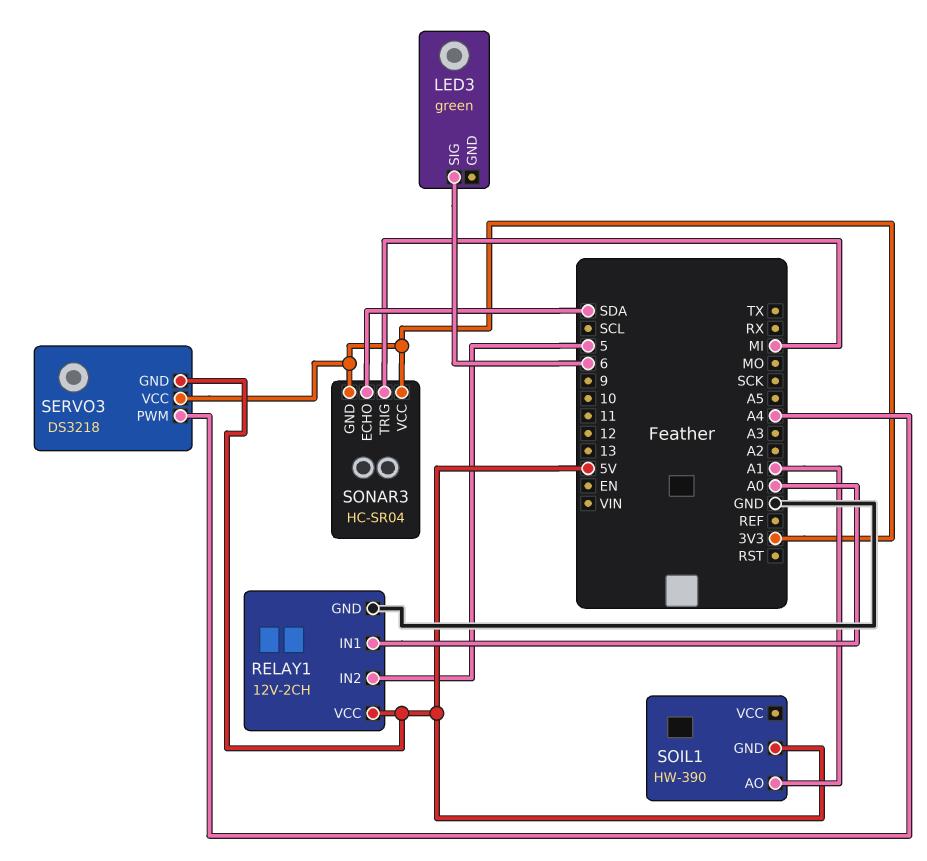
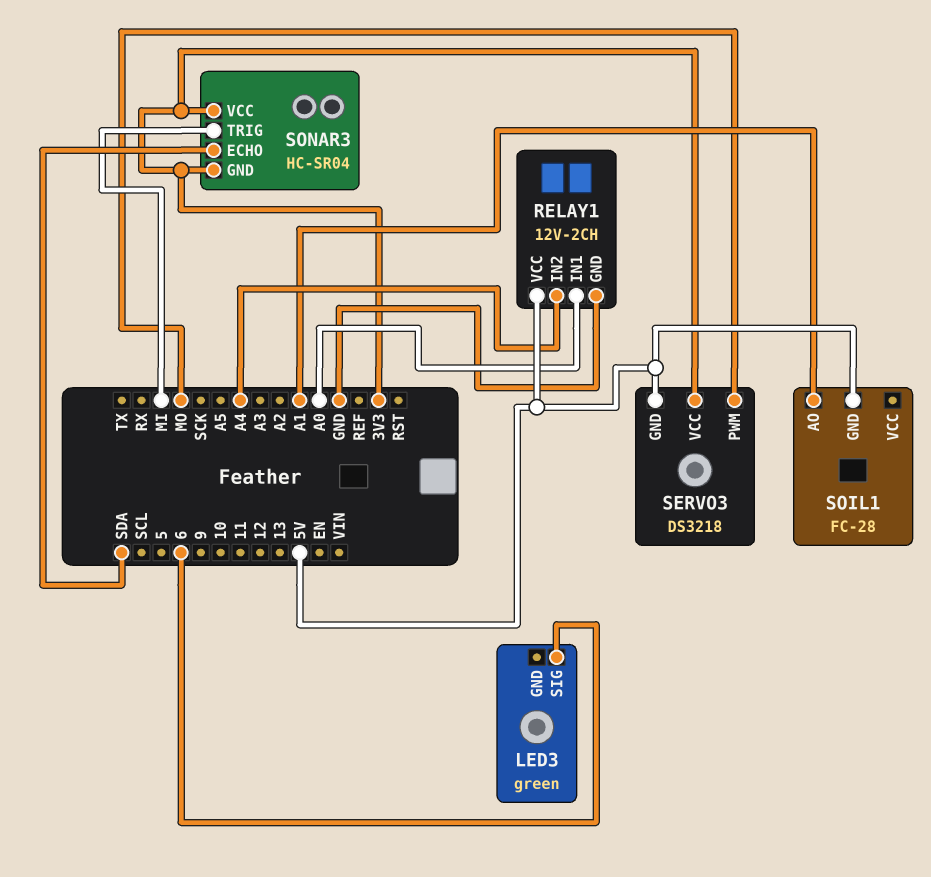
RELAY1 pin IN2: 5 -> A4
SERVO3 pin PWM: A4 -> MO
SOIL1: HW-390 -> FC-28

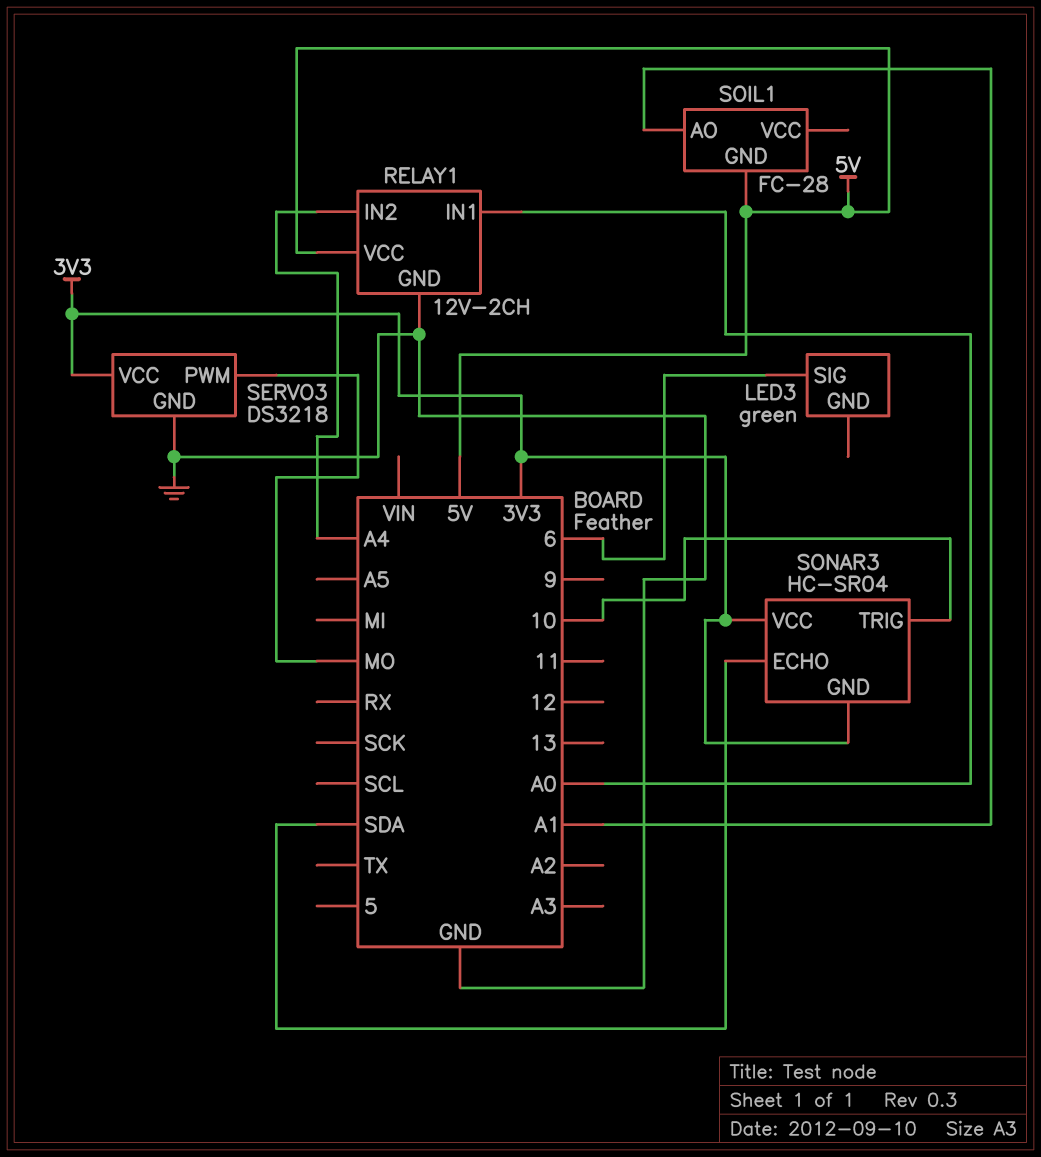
SERVO3 pin GND: 5V -> GND
SONAR3 pin TRIG: MI -> 10

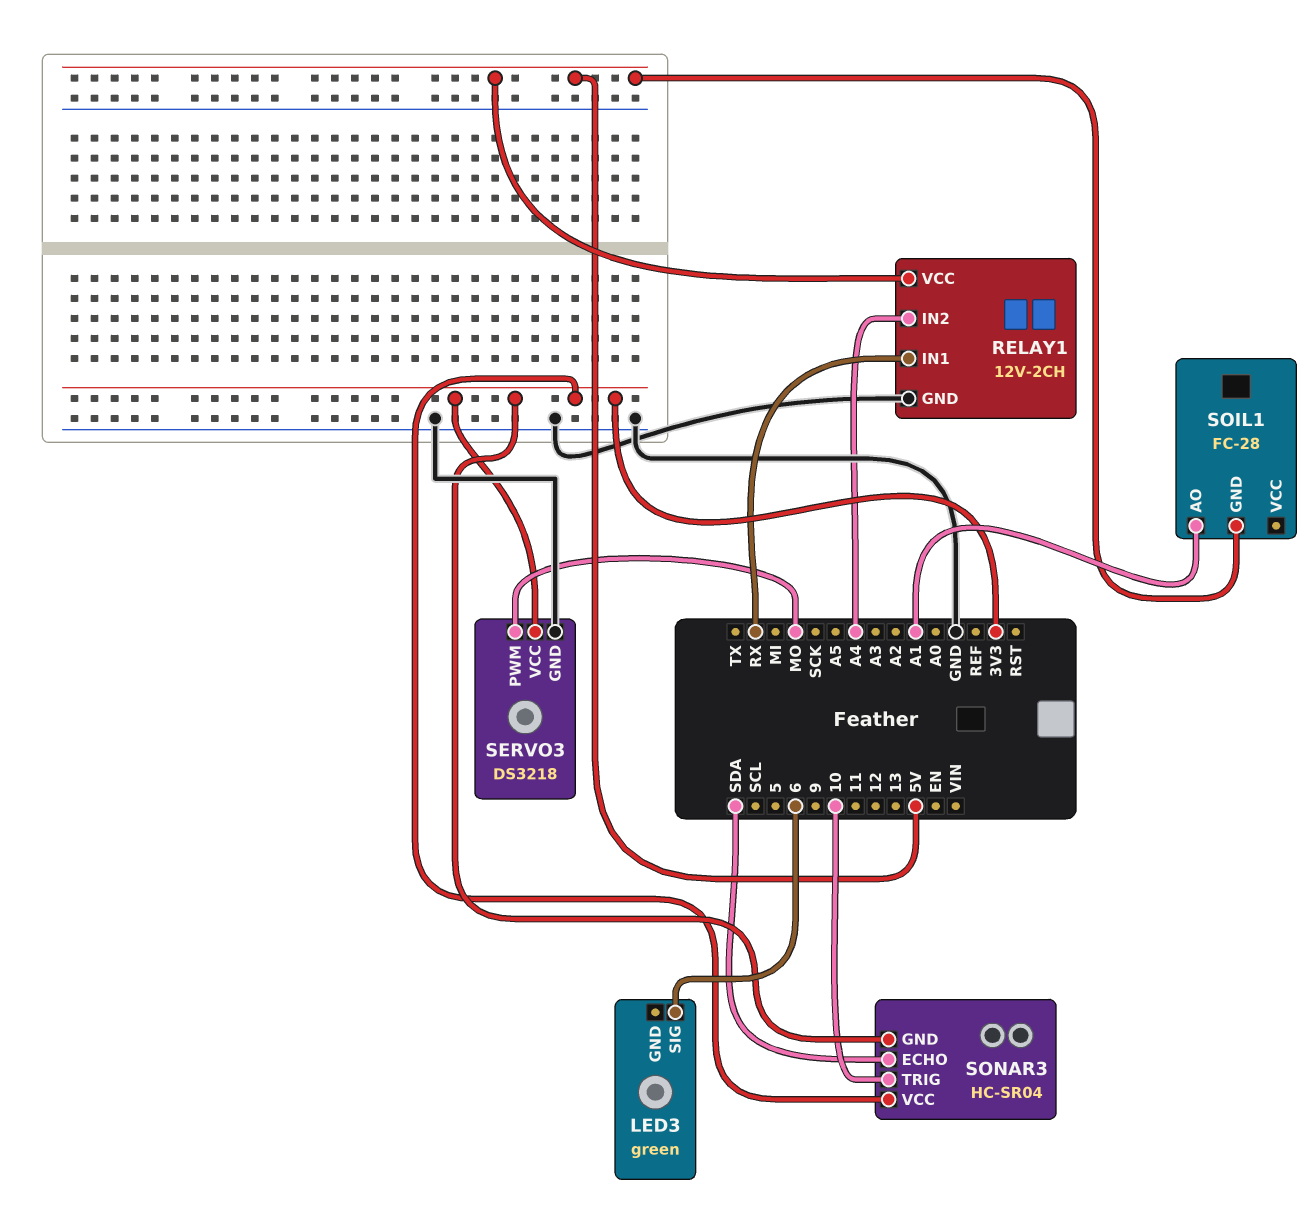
RELAY1 pin IN1: A0 -> RX

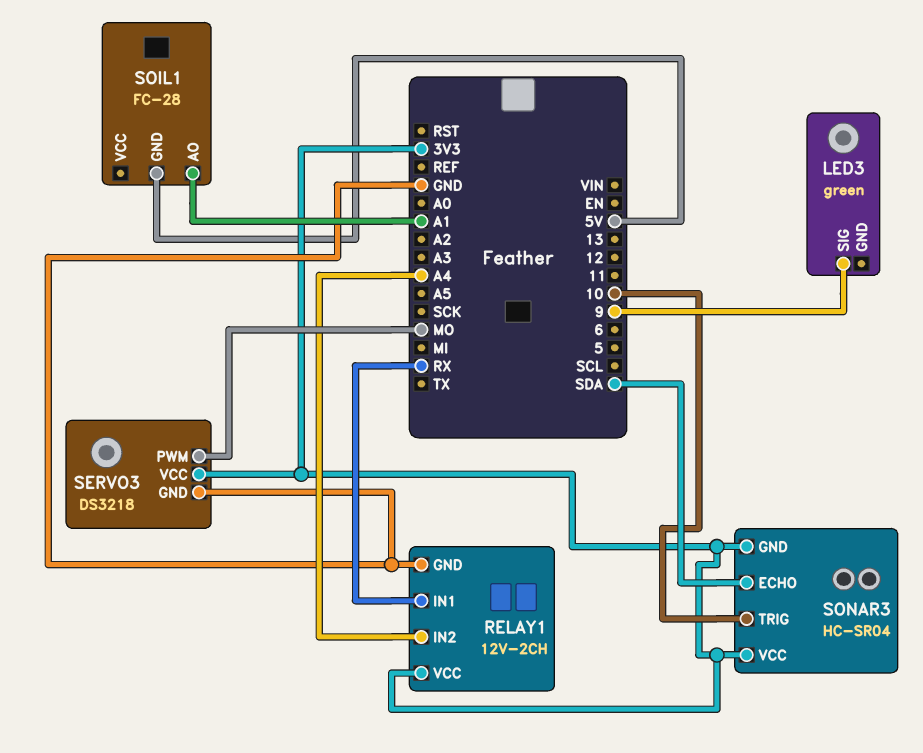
LED3 pin SIG: 6 -> 9
RELAY1 pin VCC: 5V -> 3V3

